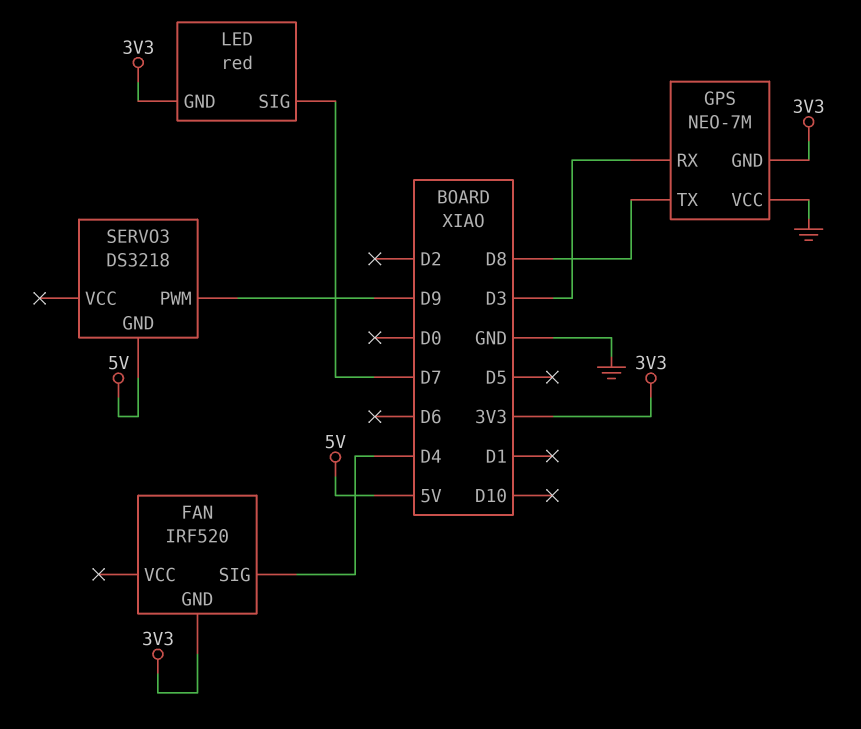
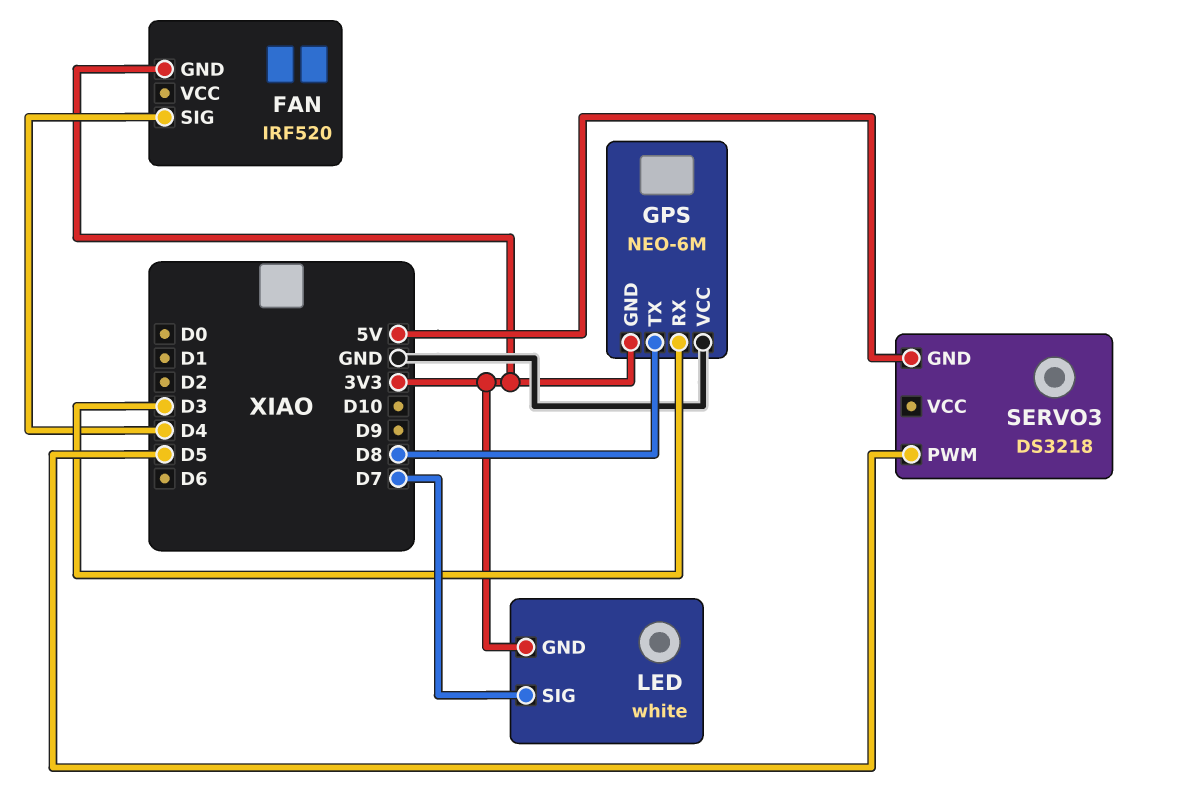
GPS: NEO-7M -> NEO-6M
LED: red -> white
SERVO3 pin PWM: D9 -> D5

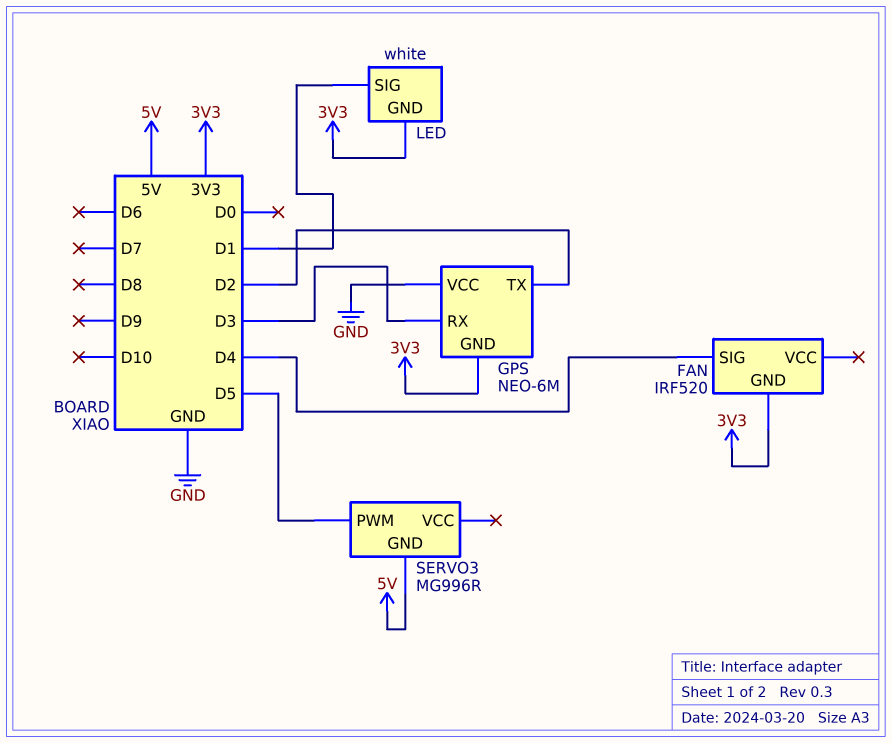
GPS pin TX: D8 -> D2
LED pin SIG: D7 -> D1
SERVO3: DS3218 -> MG996R

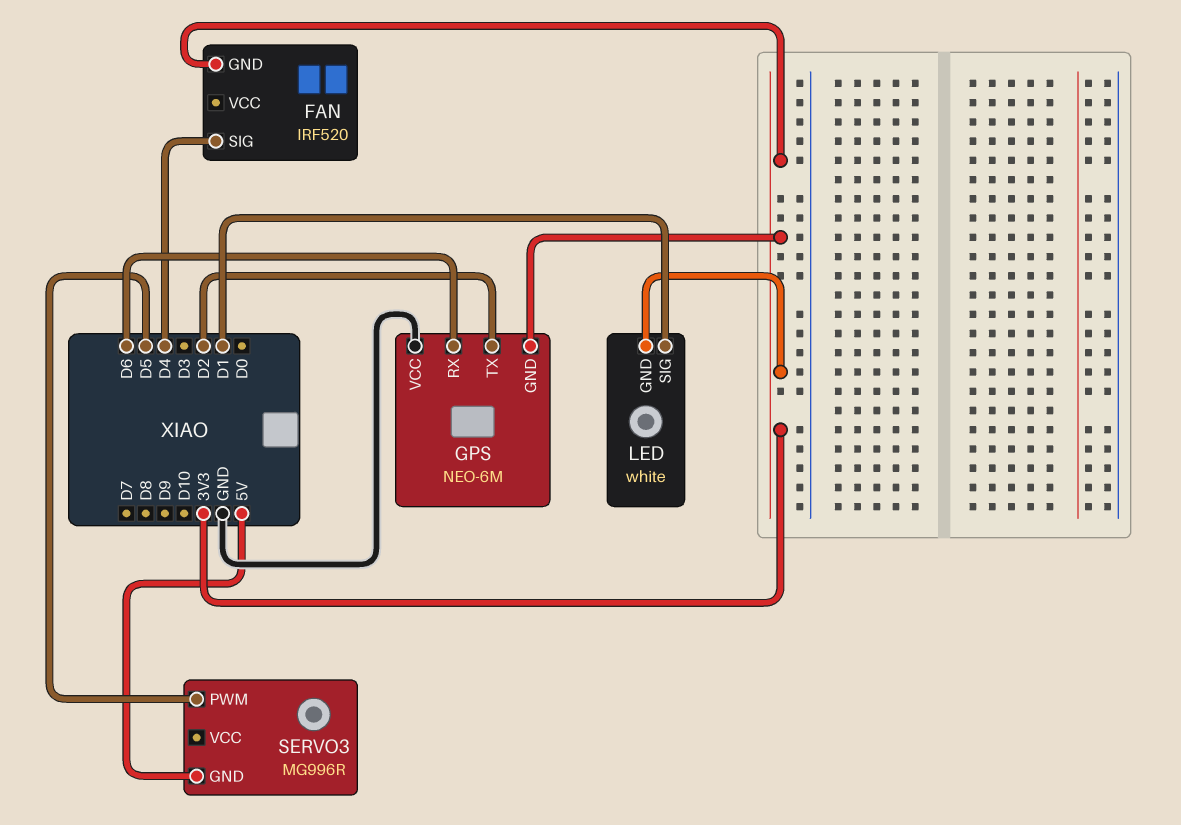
GPS pin RX: D3 -> D6

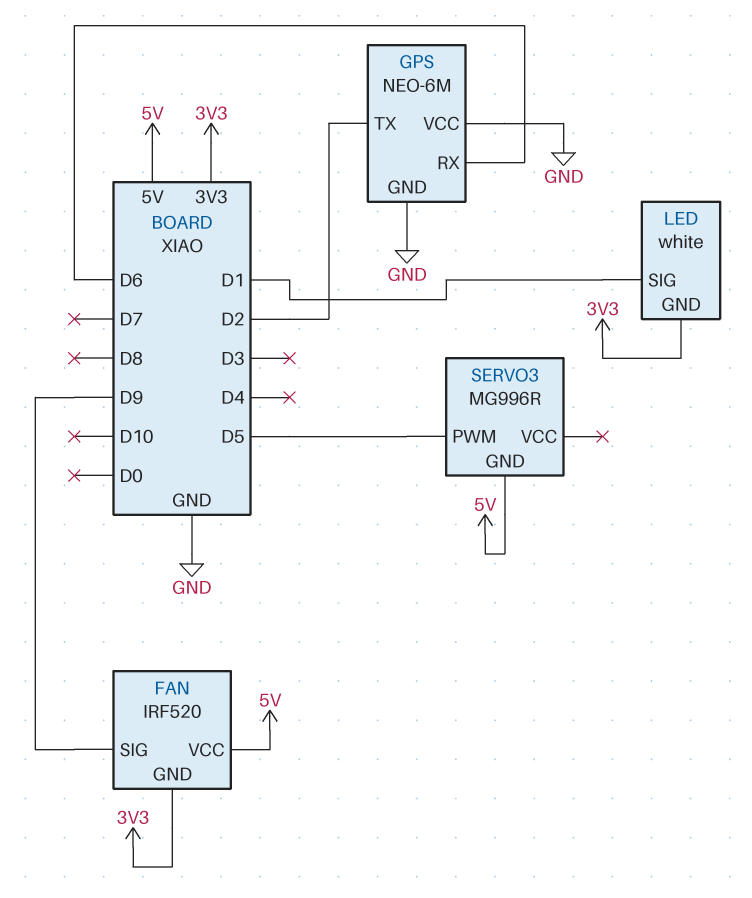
FAN pin SIG: D4 -> D9
FAN pin VCC: none -> 5V
GPS pin GND: 3V3 -> GND

